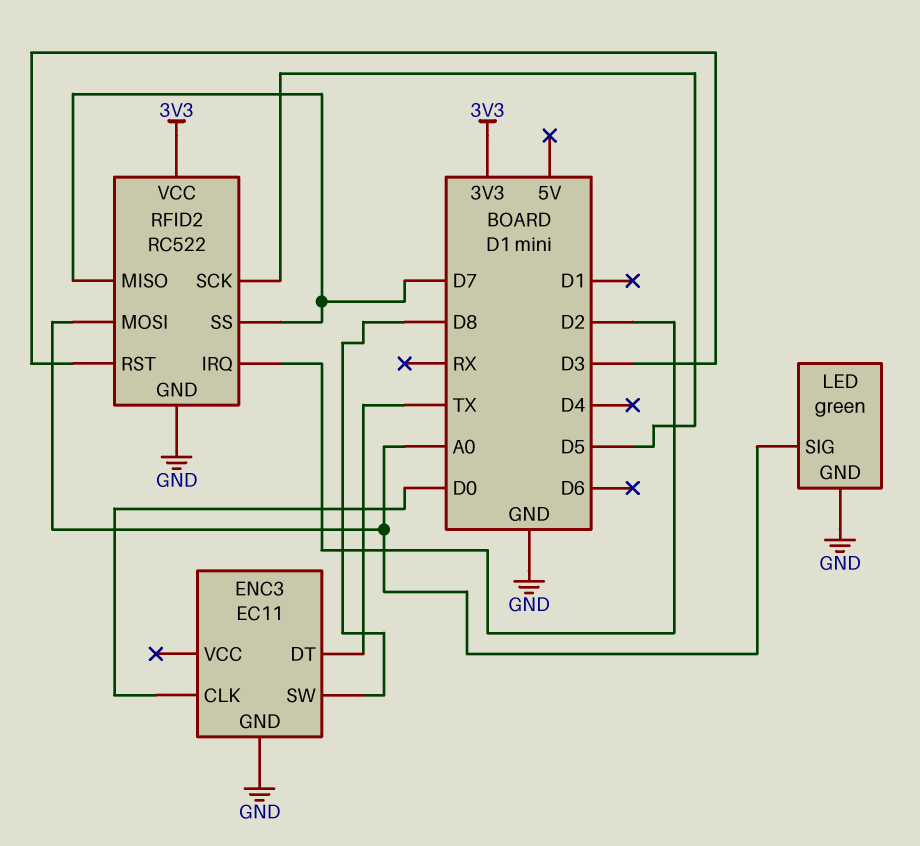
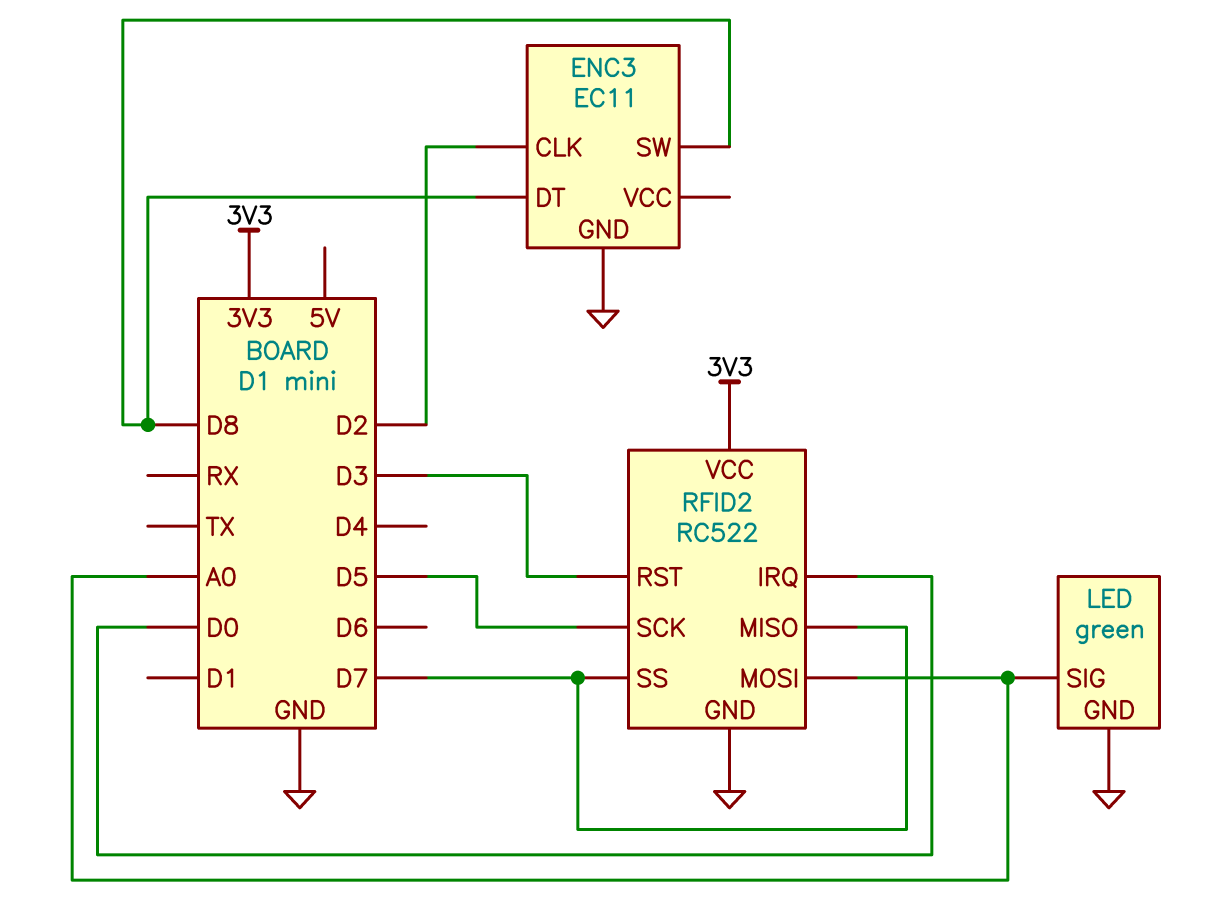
ENC3 pin CLK: D0 -> D2
ENC3 pin DT: TX -> D8
RFID2 pin IRQ: D2 -> D0

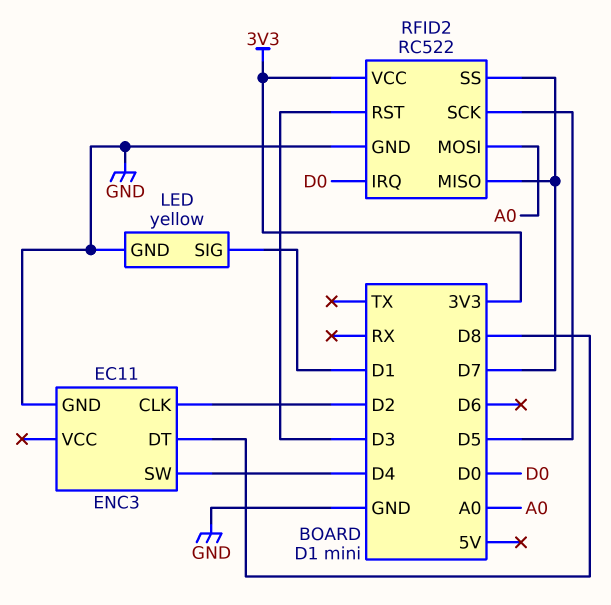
ENC3 pin SW: D8 -> D4
LED: green -> yellow
LED pin SIG: A0 -> D1

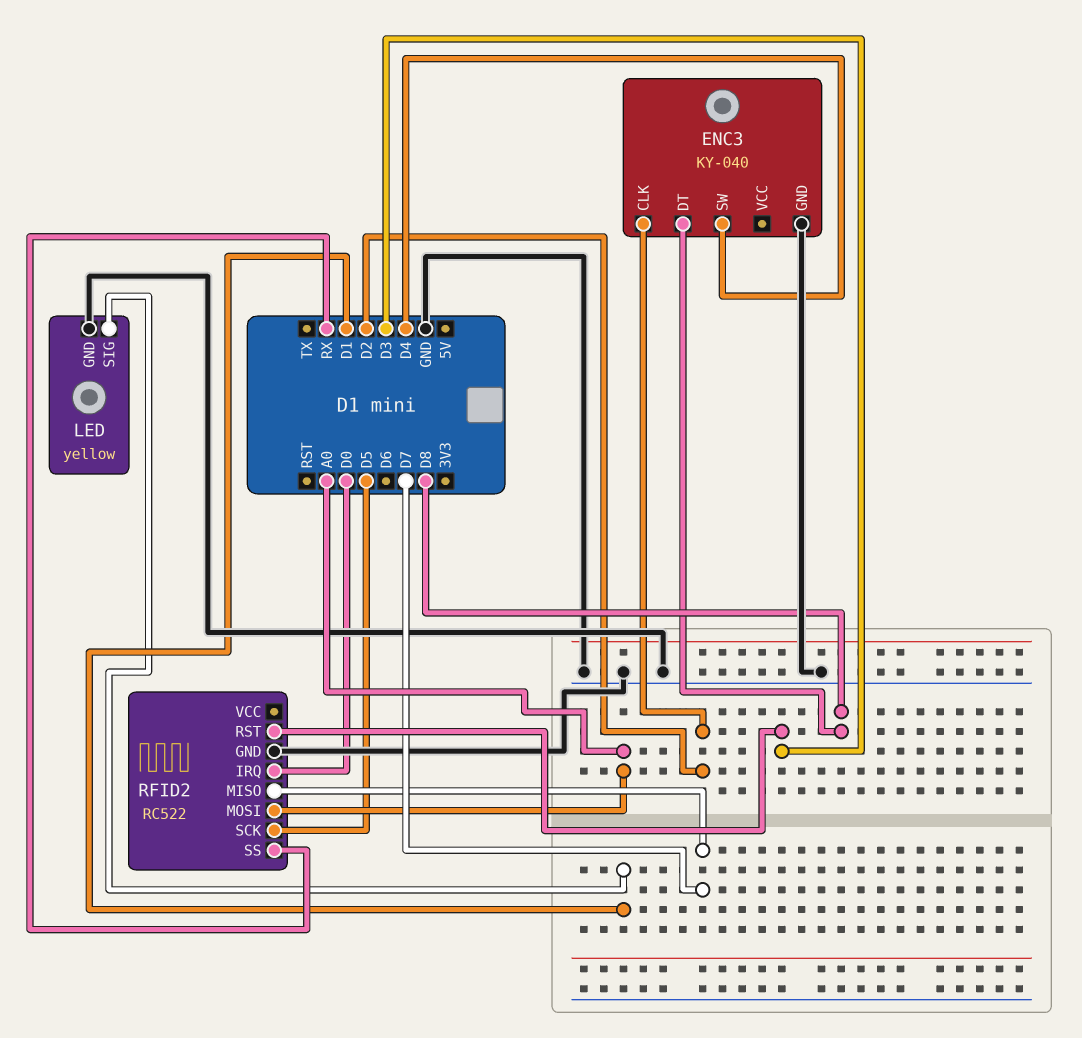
ENC3: EC11 -> KY-040
RFID2 pin SS: D7 -> RX
RFID2 pin VCC: 3V3 -> none

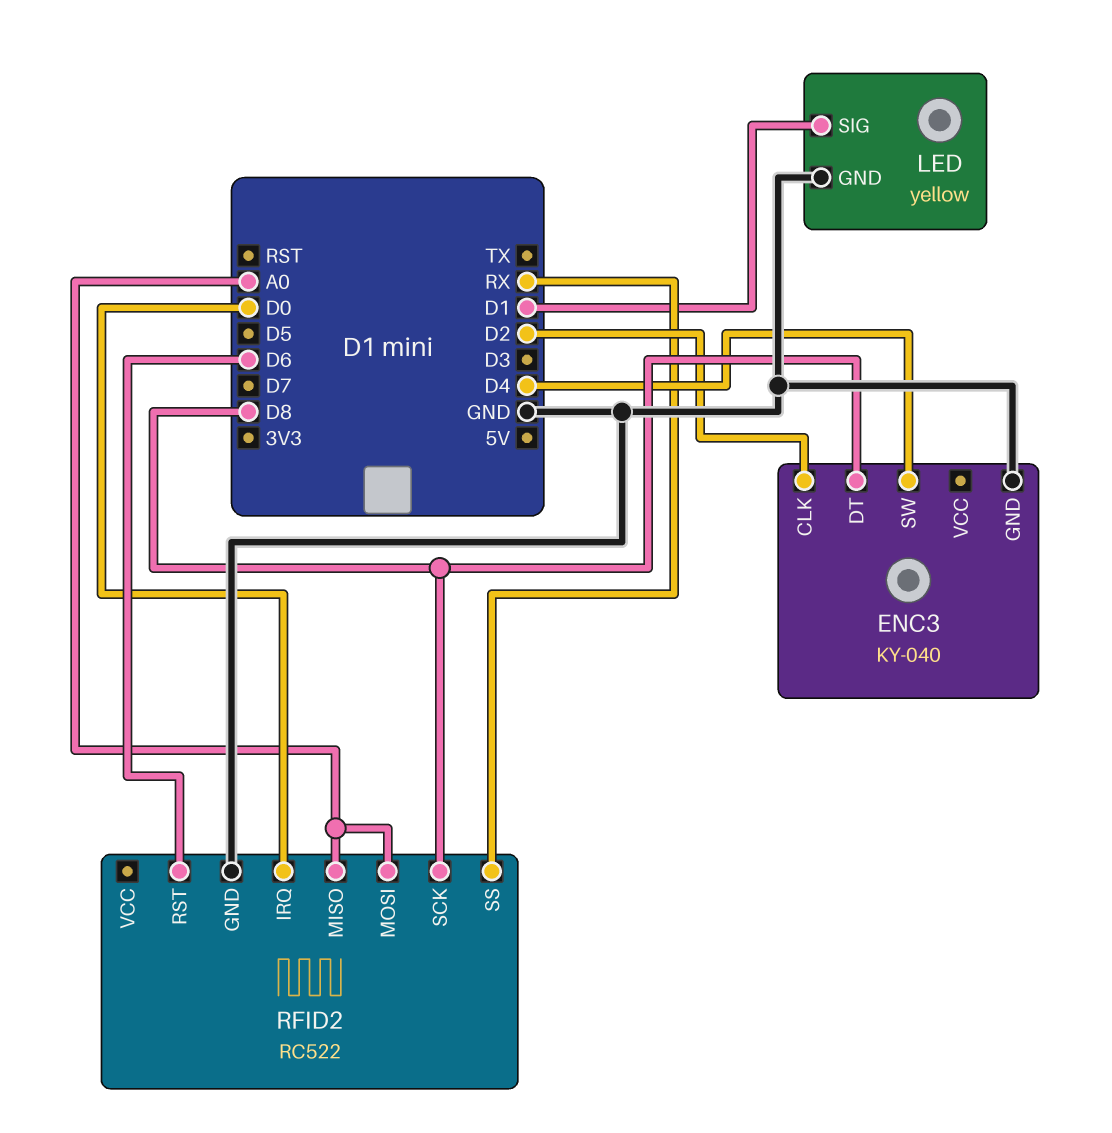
RFID2 pin MISO: D7 -> A0
RFID2 pin RST: D3 -> D6
RFID2 pin SCK: D5 -> D8

